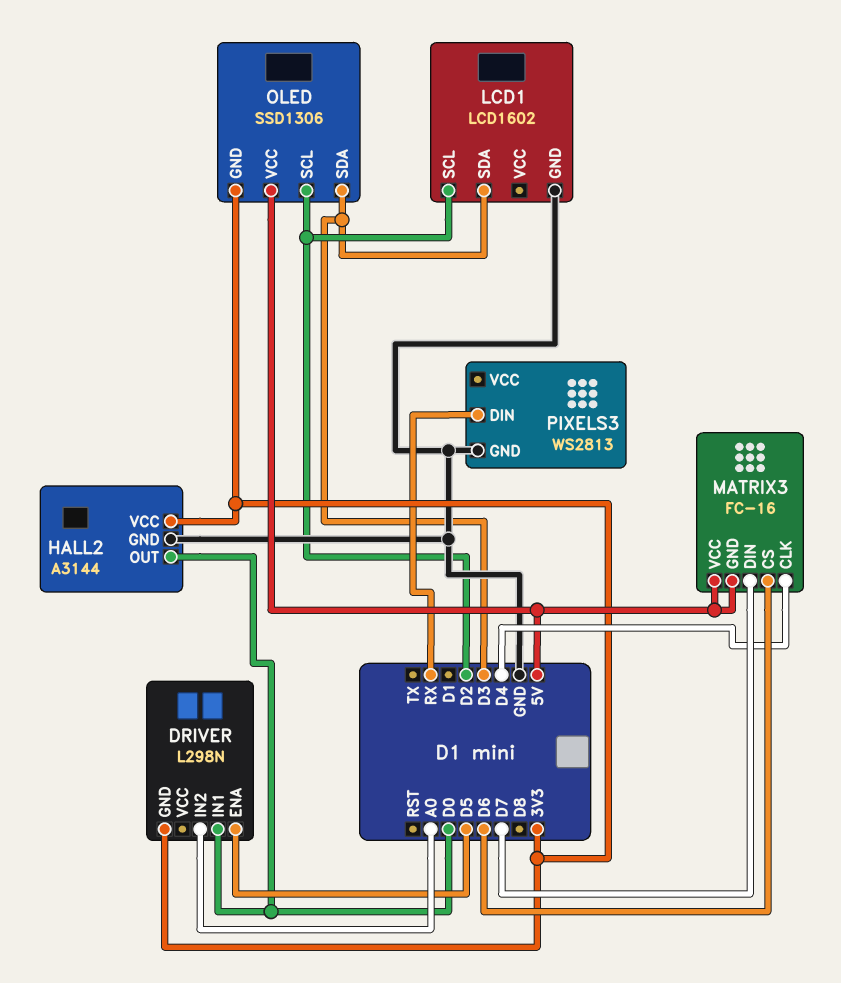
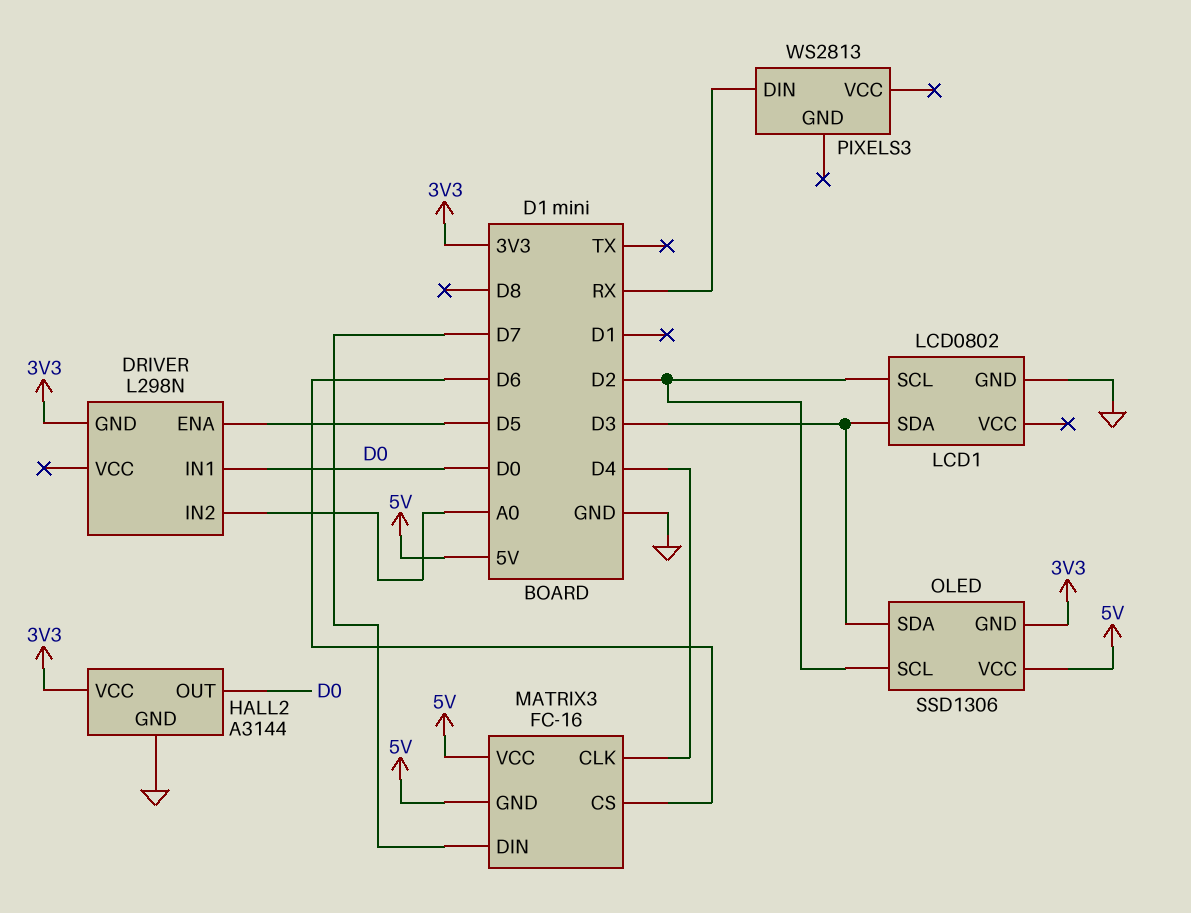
LCD1: LCD1602 -> LCD0802
PIXELS3 pin GND: GND -> none

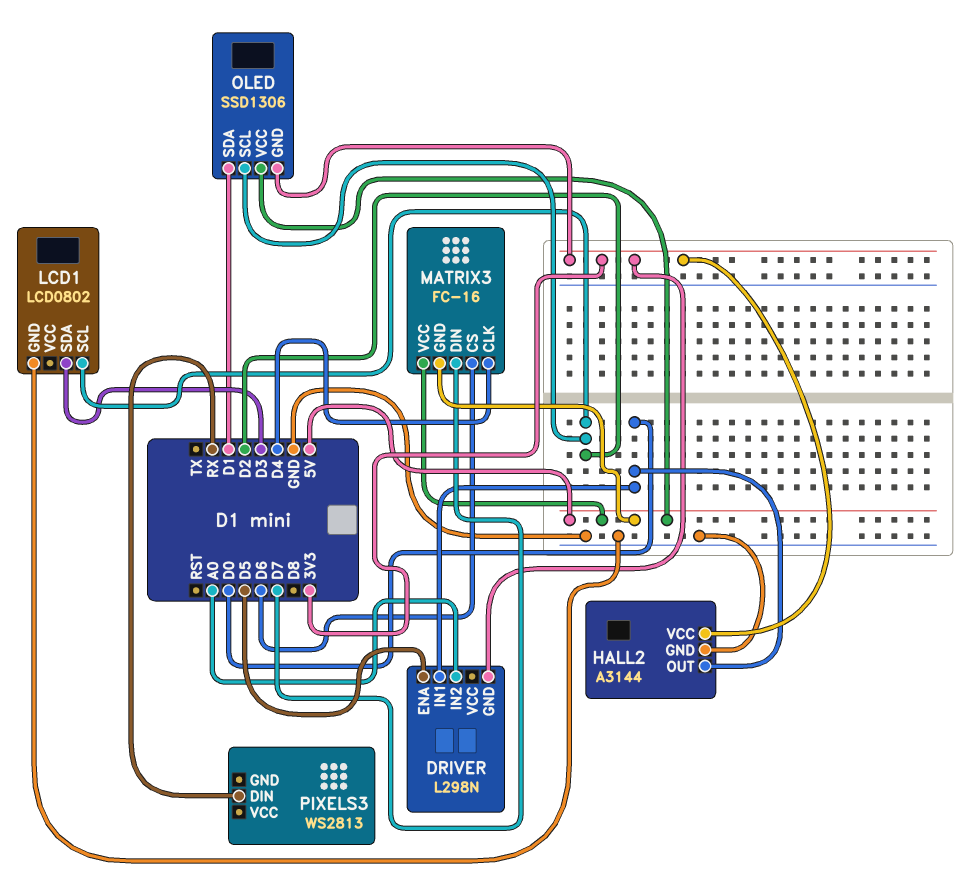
OLED pin SDA: D3 -> D1

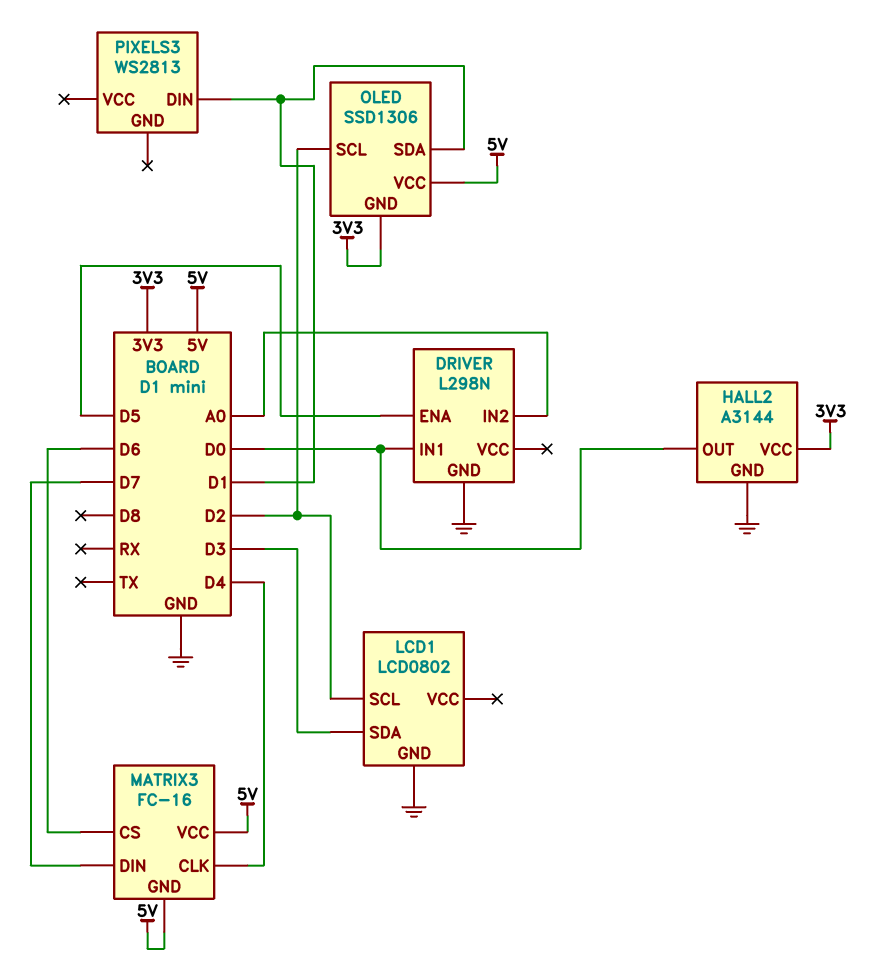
DRIVER pin GND: 3V3 -> GND
PIXELS3 pin DIN: RX -> D1

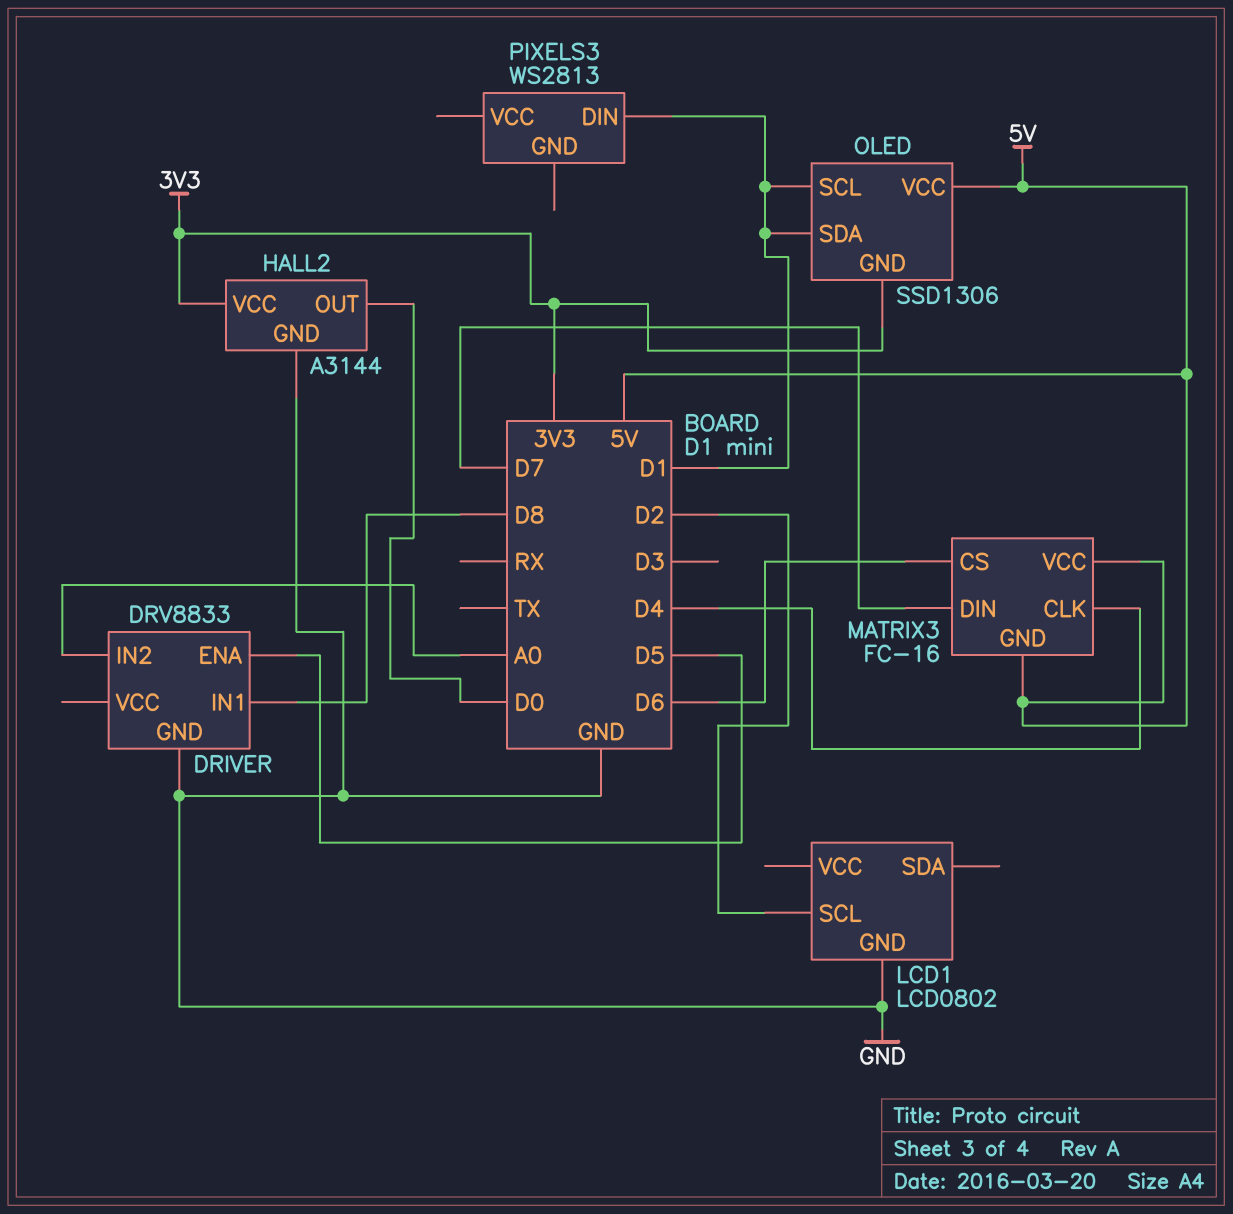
DRIVER: L298N -> DRV8833
DRIVER pin IN1: D0 -> D8
LCD1 pin SDA: D3 -> none
OLED pin SCL: D2 -> D1

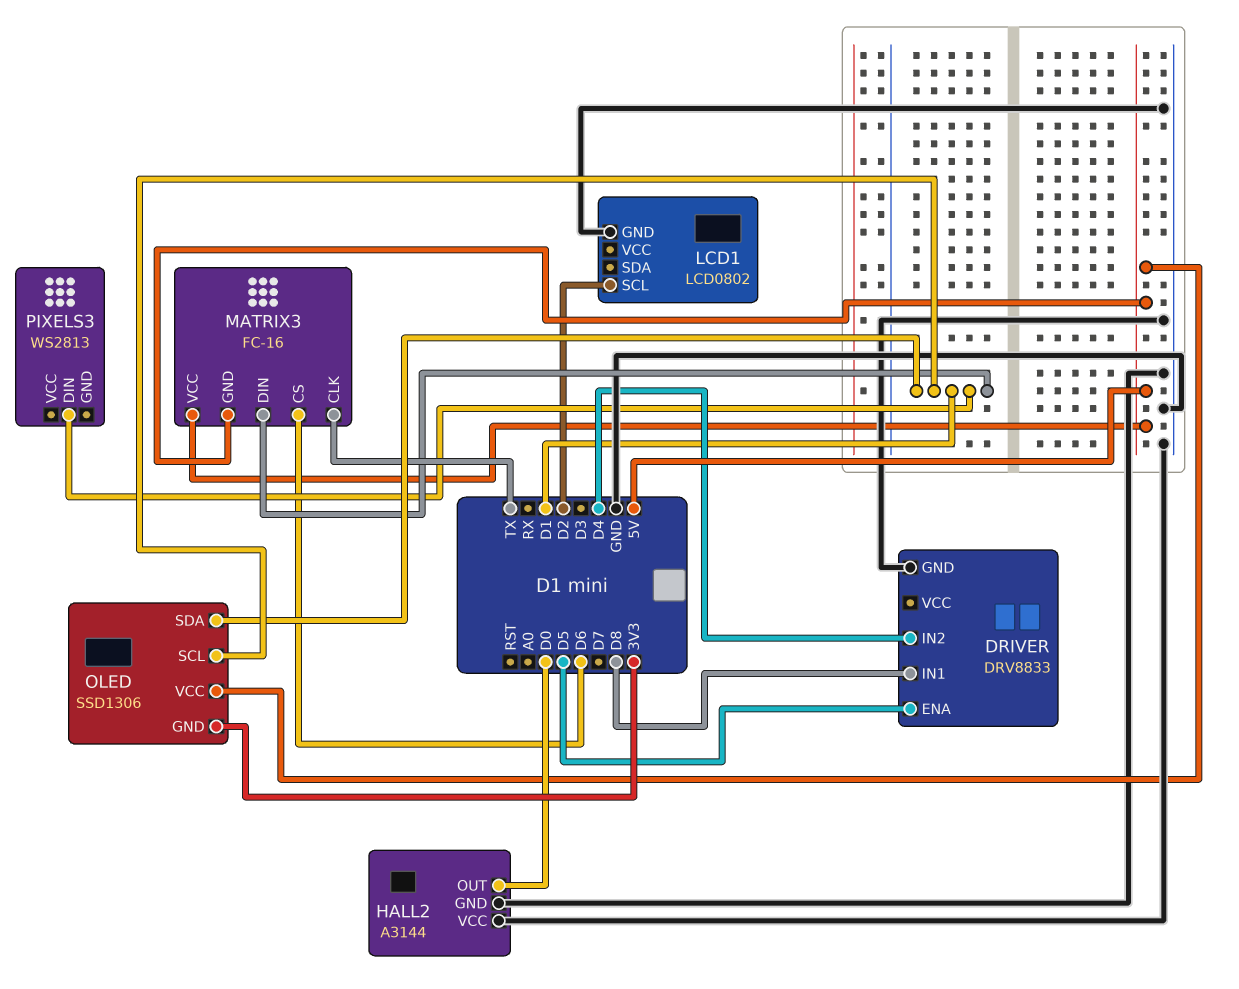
DRIVER pin IN2: A0 -> D4
HALL2 pin VCC: 3V3 -> GND
MATRIX3 pin CLK: D4 -> TX
MATRIX3 pin DIN: D7 -> D1

